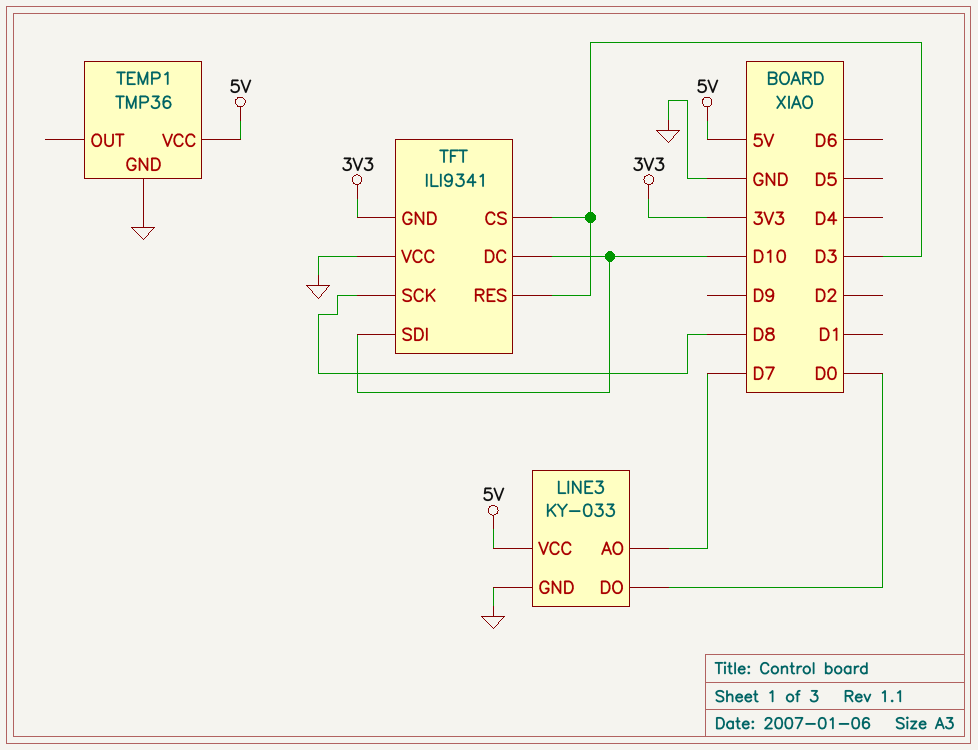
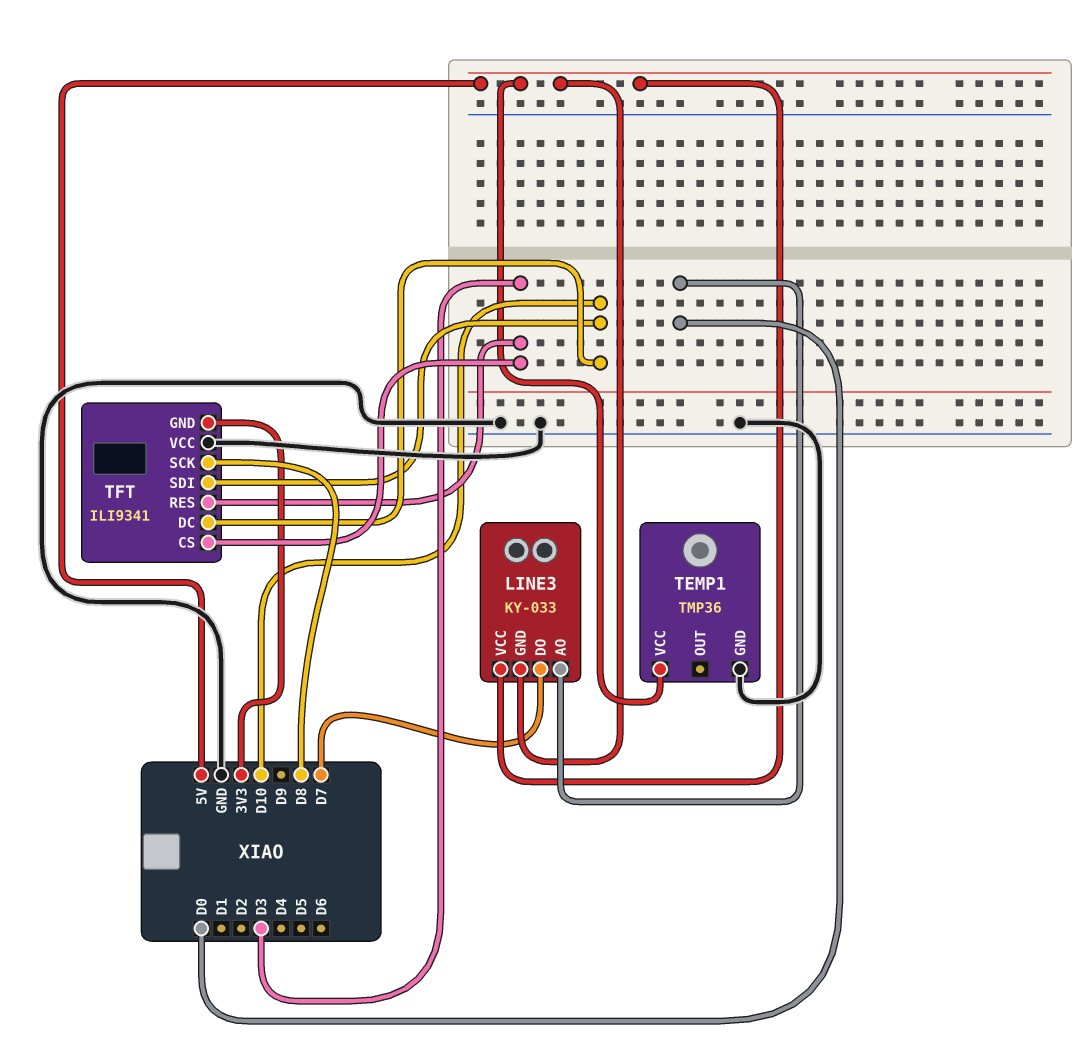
LINE3 pin AO: D7 -> D0
LINE3 pin DO: D0 -> D7
LINE3 pin GND: GND -> 5V

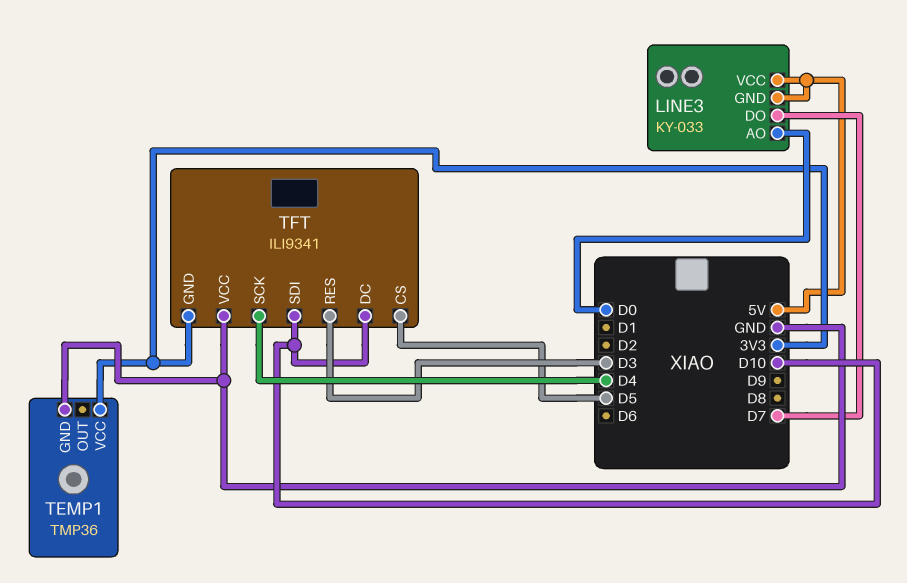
TEMP1 pin VCC: 5V -> 3V3
TFT pin CS: D3 -> D5
TFT pin SCK: D8 -> D4

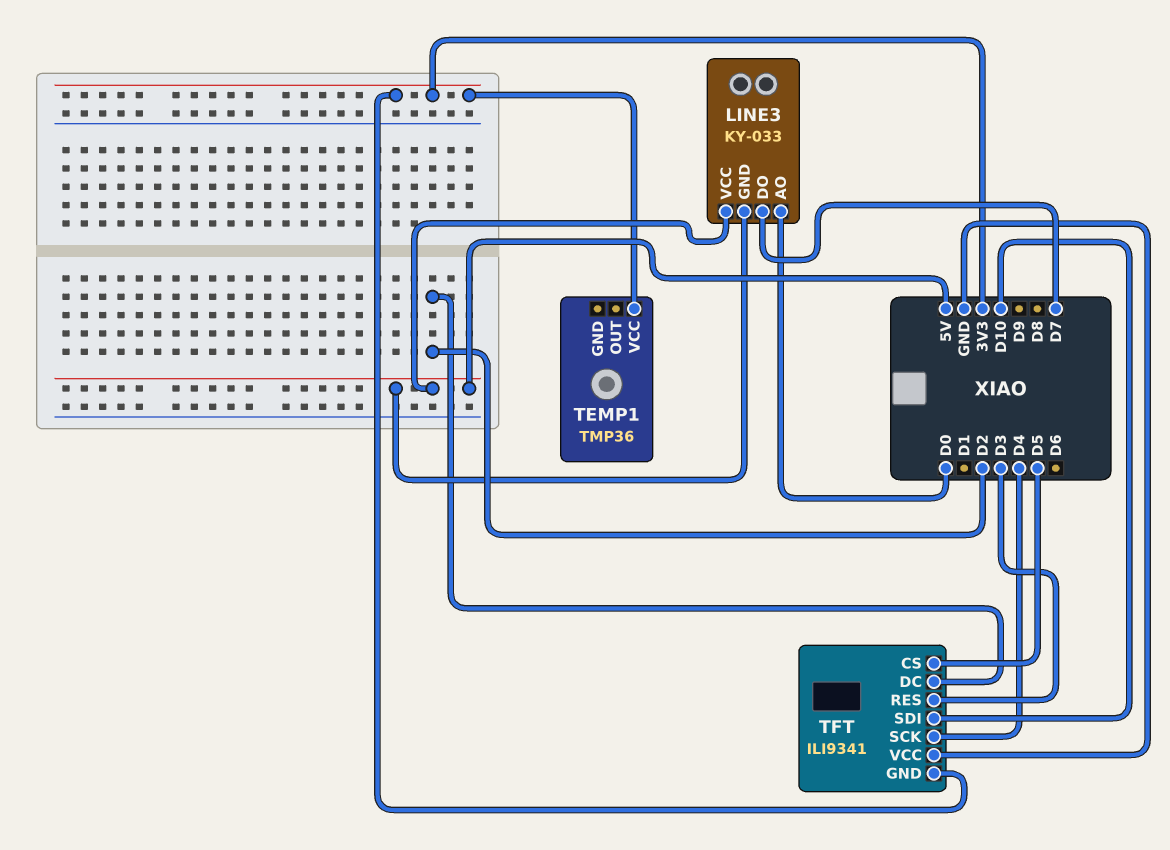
TEMP1 pin GND: GND -> none
TFT pin DC: D10 -> D2

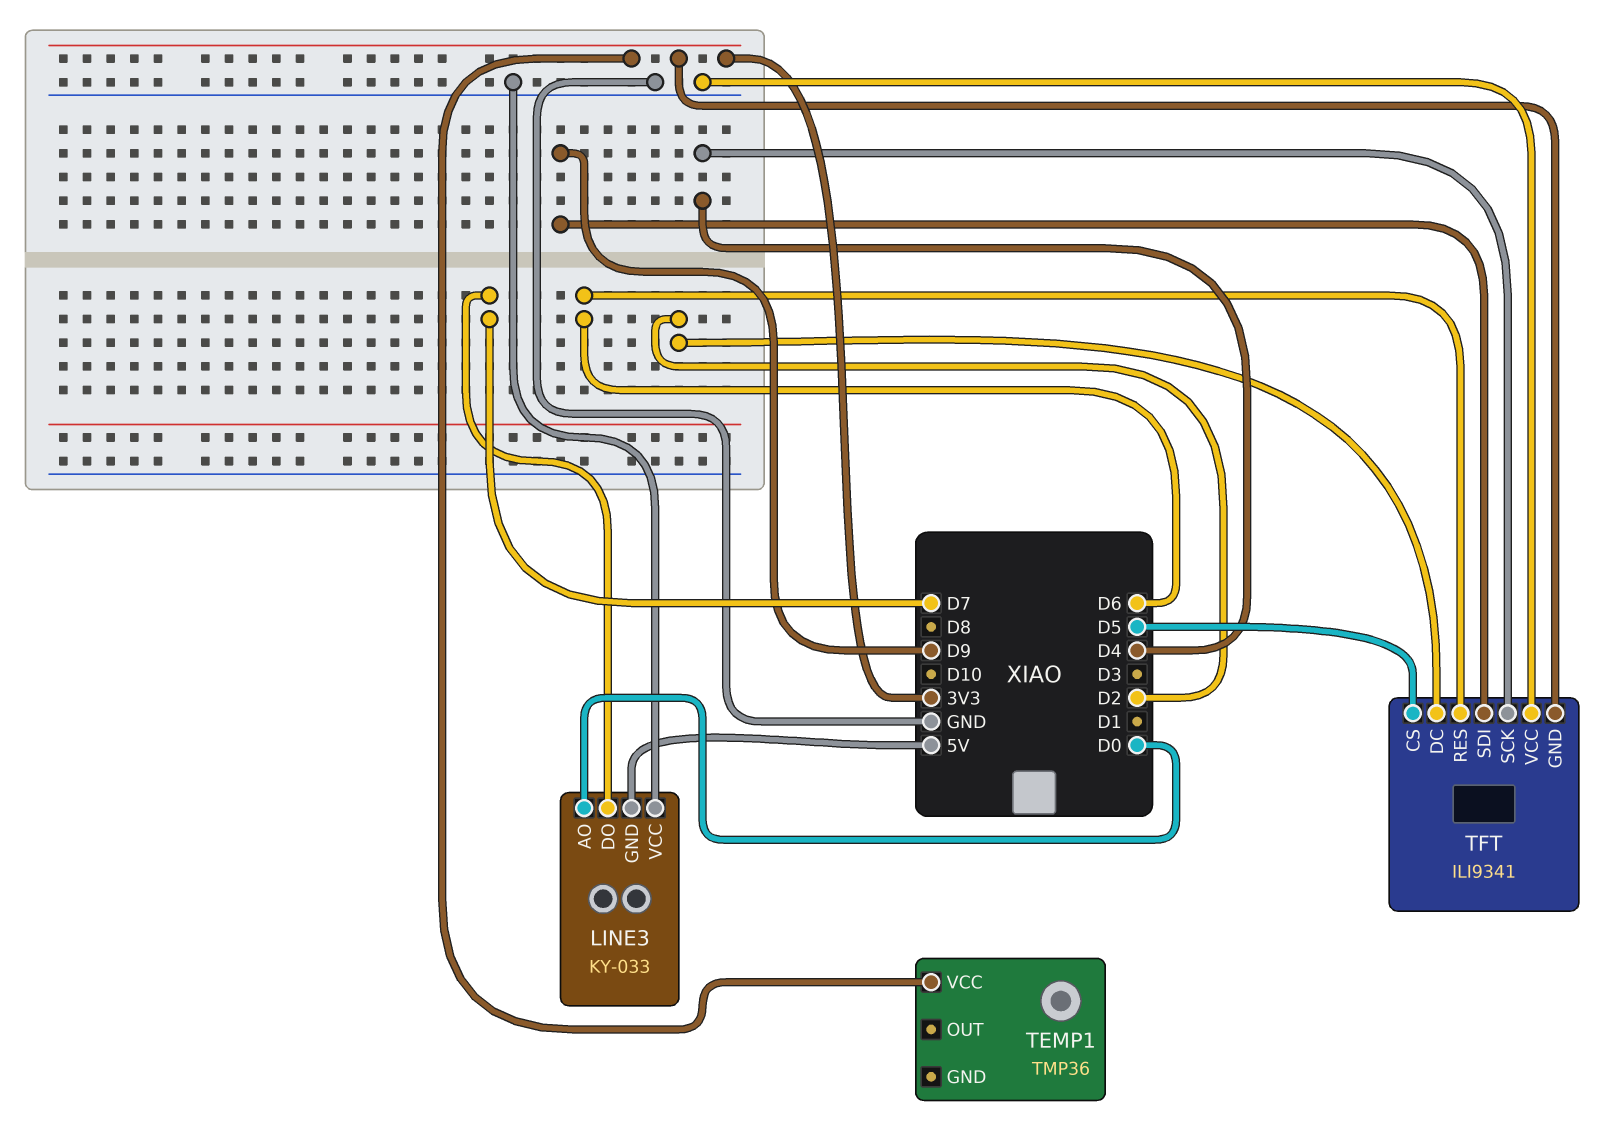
LINE3 pin VCC: 5V -> GND
TFT pin RES: D3 -> D6
TFT pin SDI: D10 -> D9

